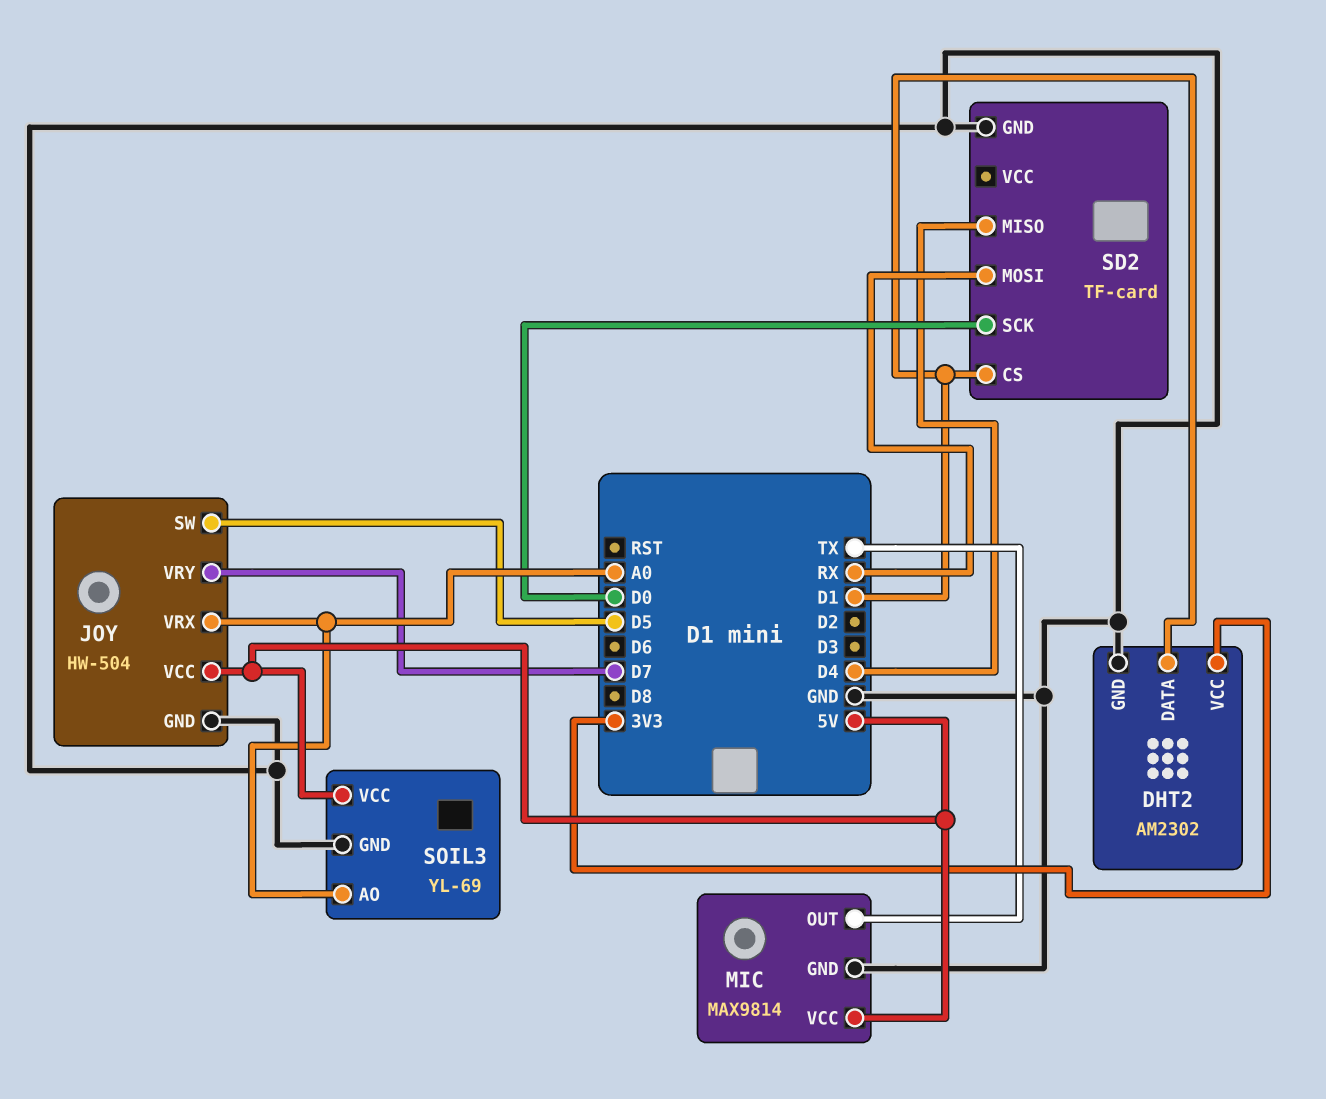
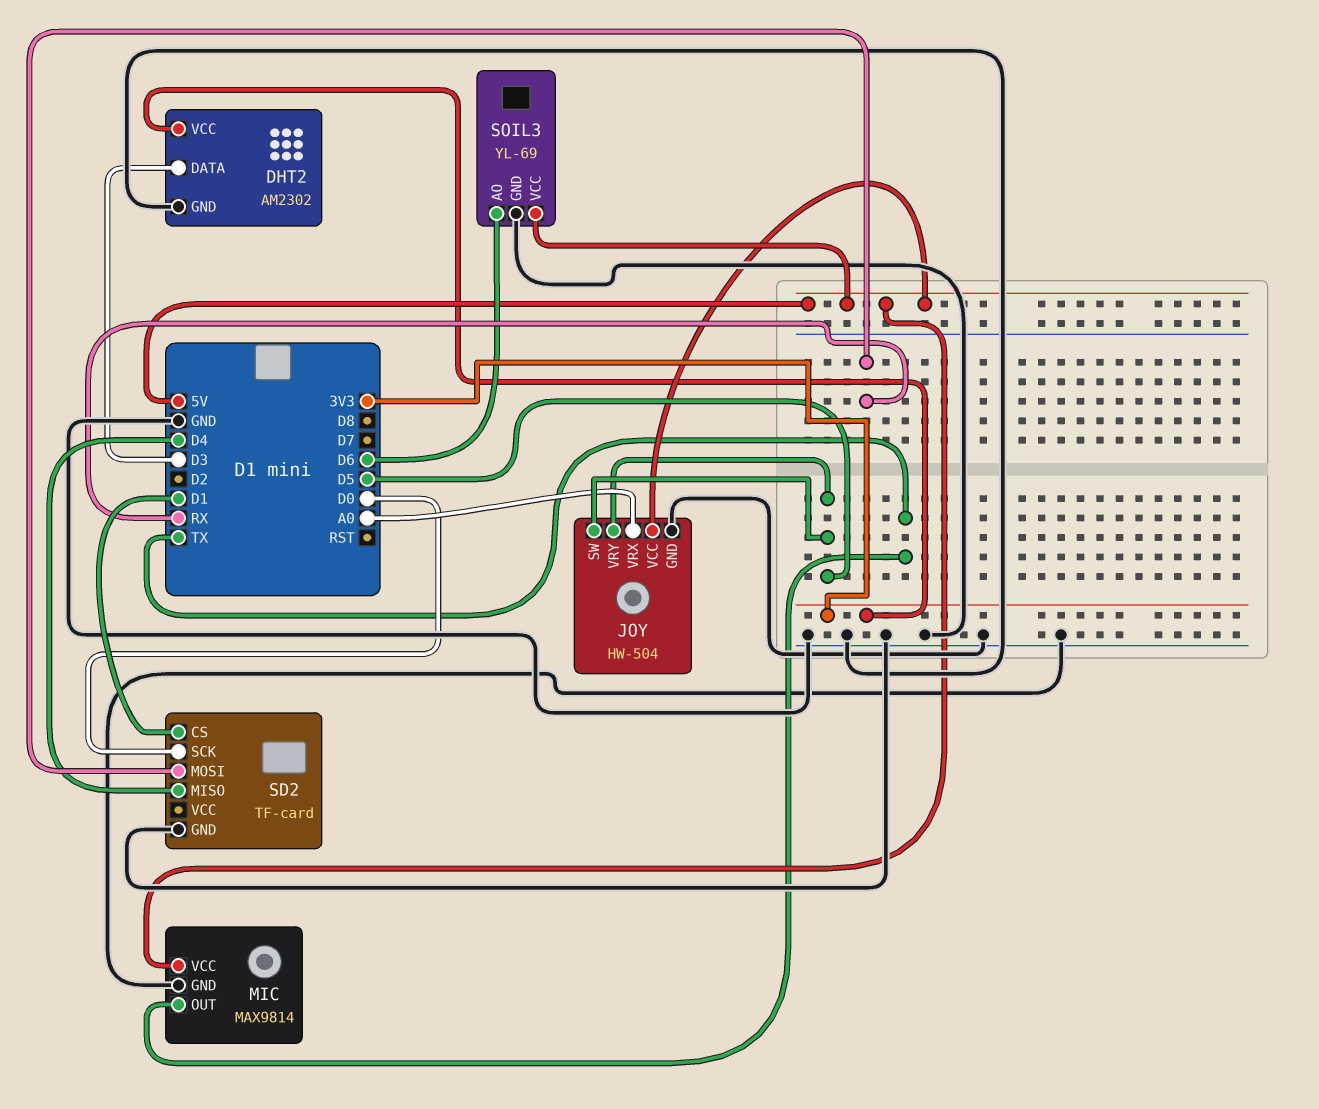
DHT2 pin DATA: D1 -> D3
JOY pin VRY: D7 -> D5
SOIL3 pin AO: A0 -> D6

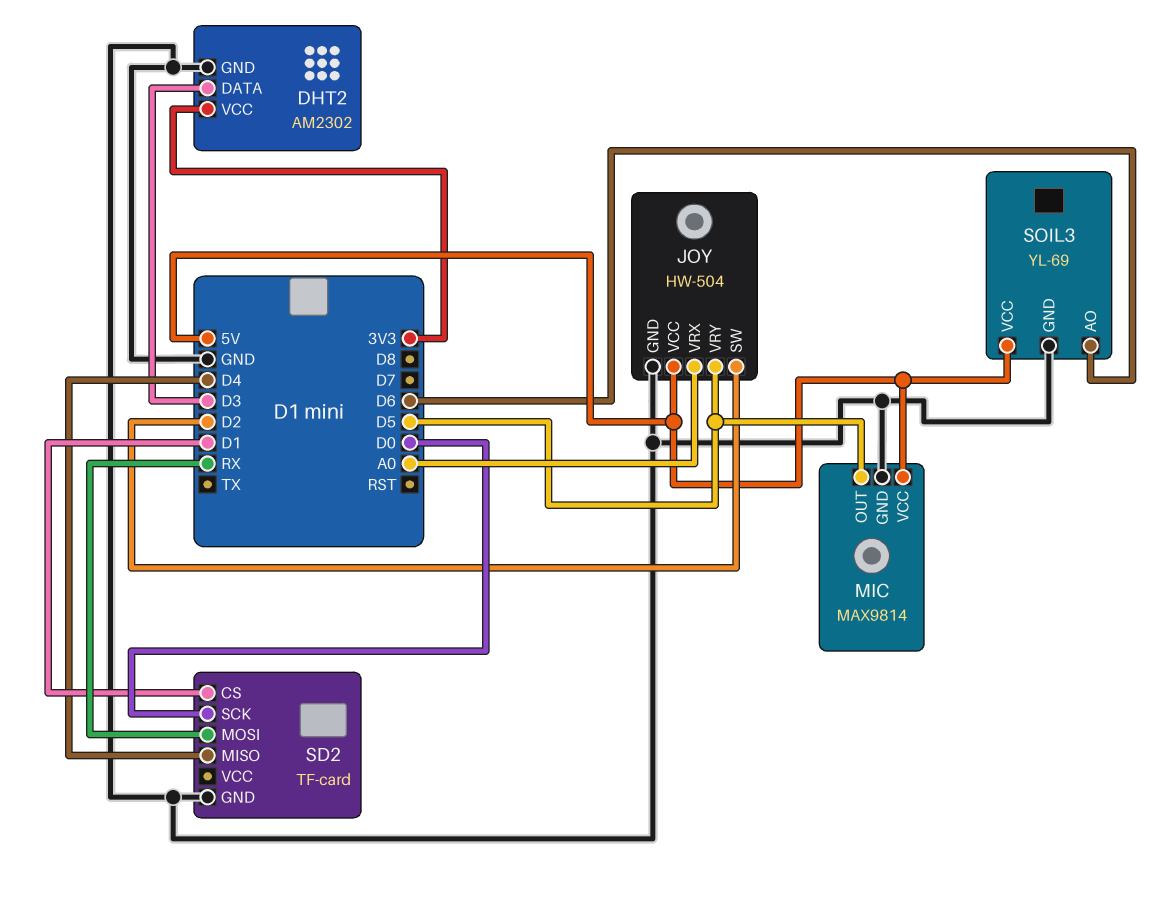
JOY pin SW: D5 -> D2
MIC pin OUT: TX -> D5

